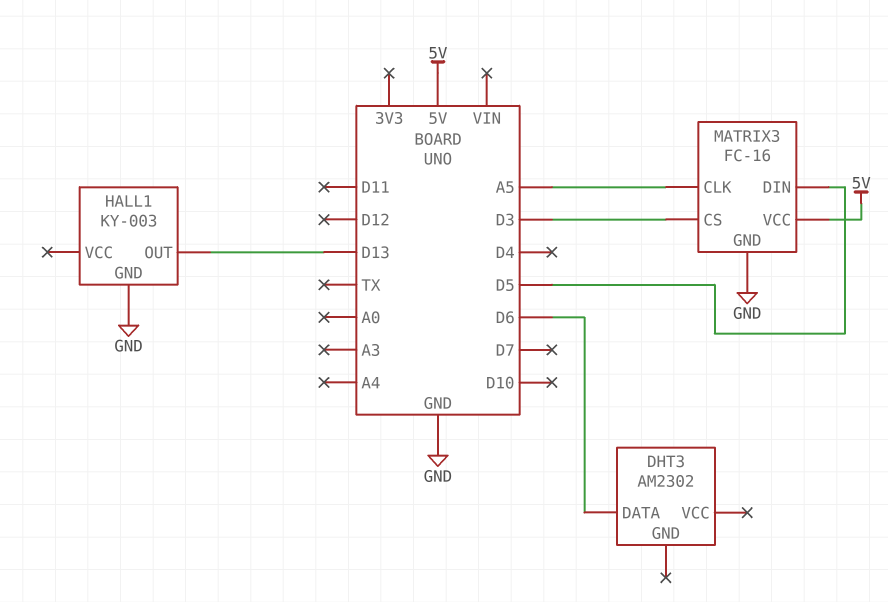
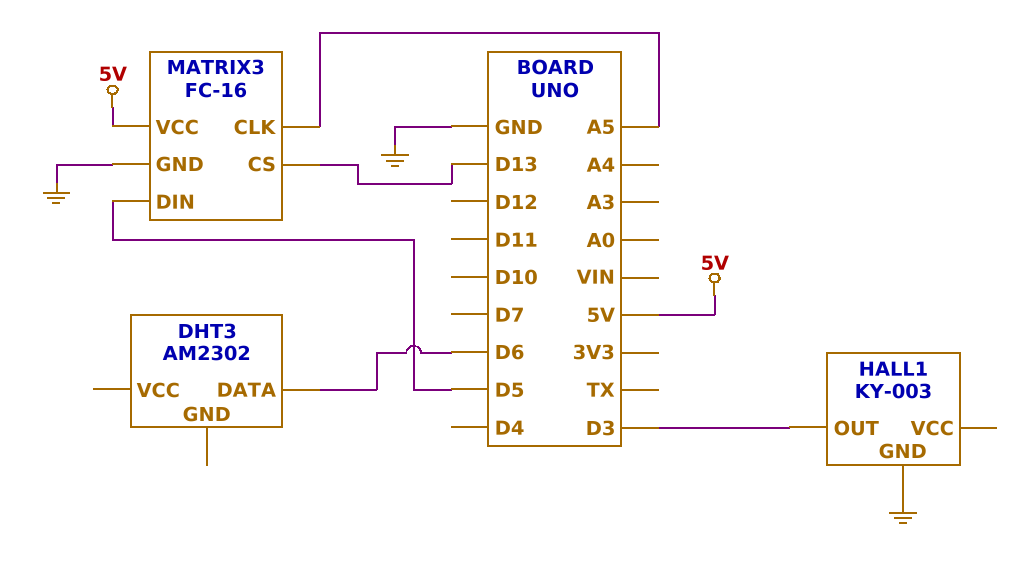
HALL1 pin OUT: D13 -> D3
MATRIX3 pin CS: D3 -> D13

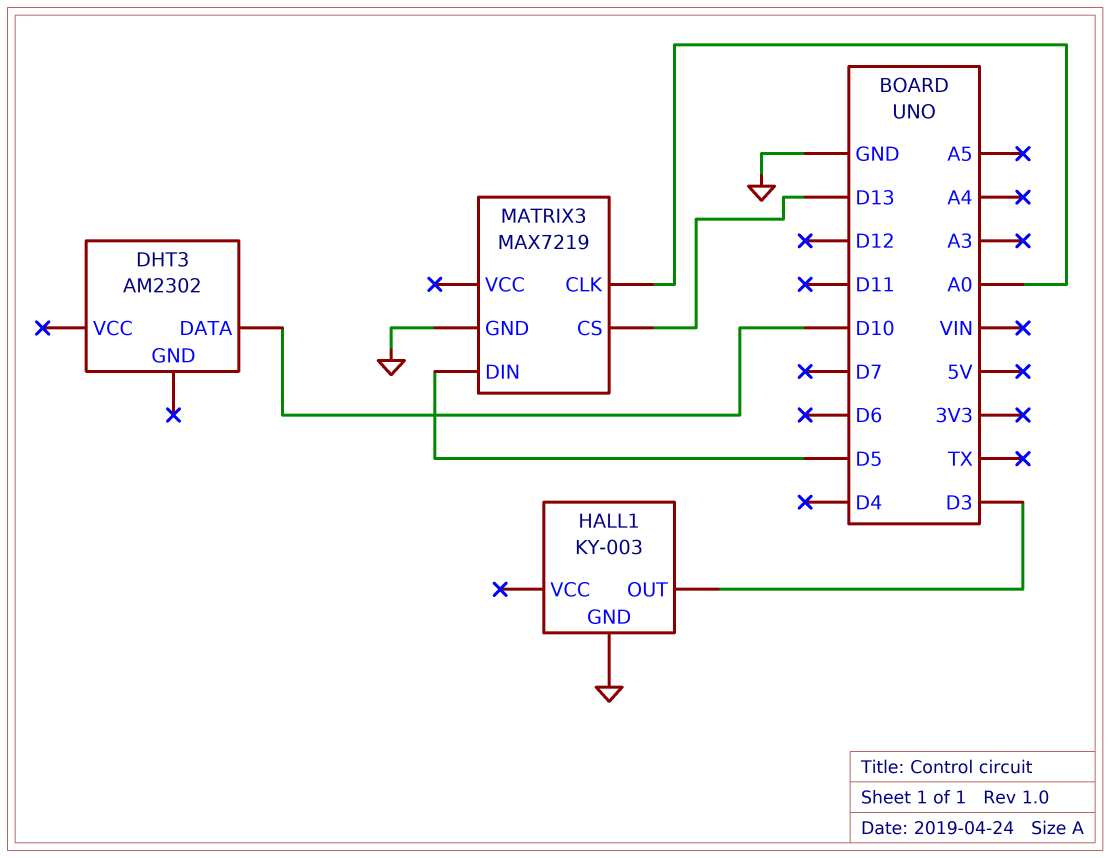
DHT3 pin DATA: D6 -> D10
MATRIX3: FC-16 -> MAX7219
MATRIX3 pin CLK: A5 -> A0
MATRIX3 pin VCC: 5V -> none

